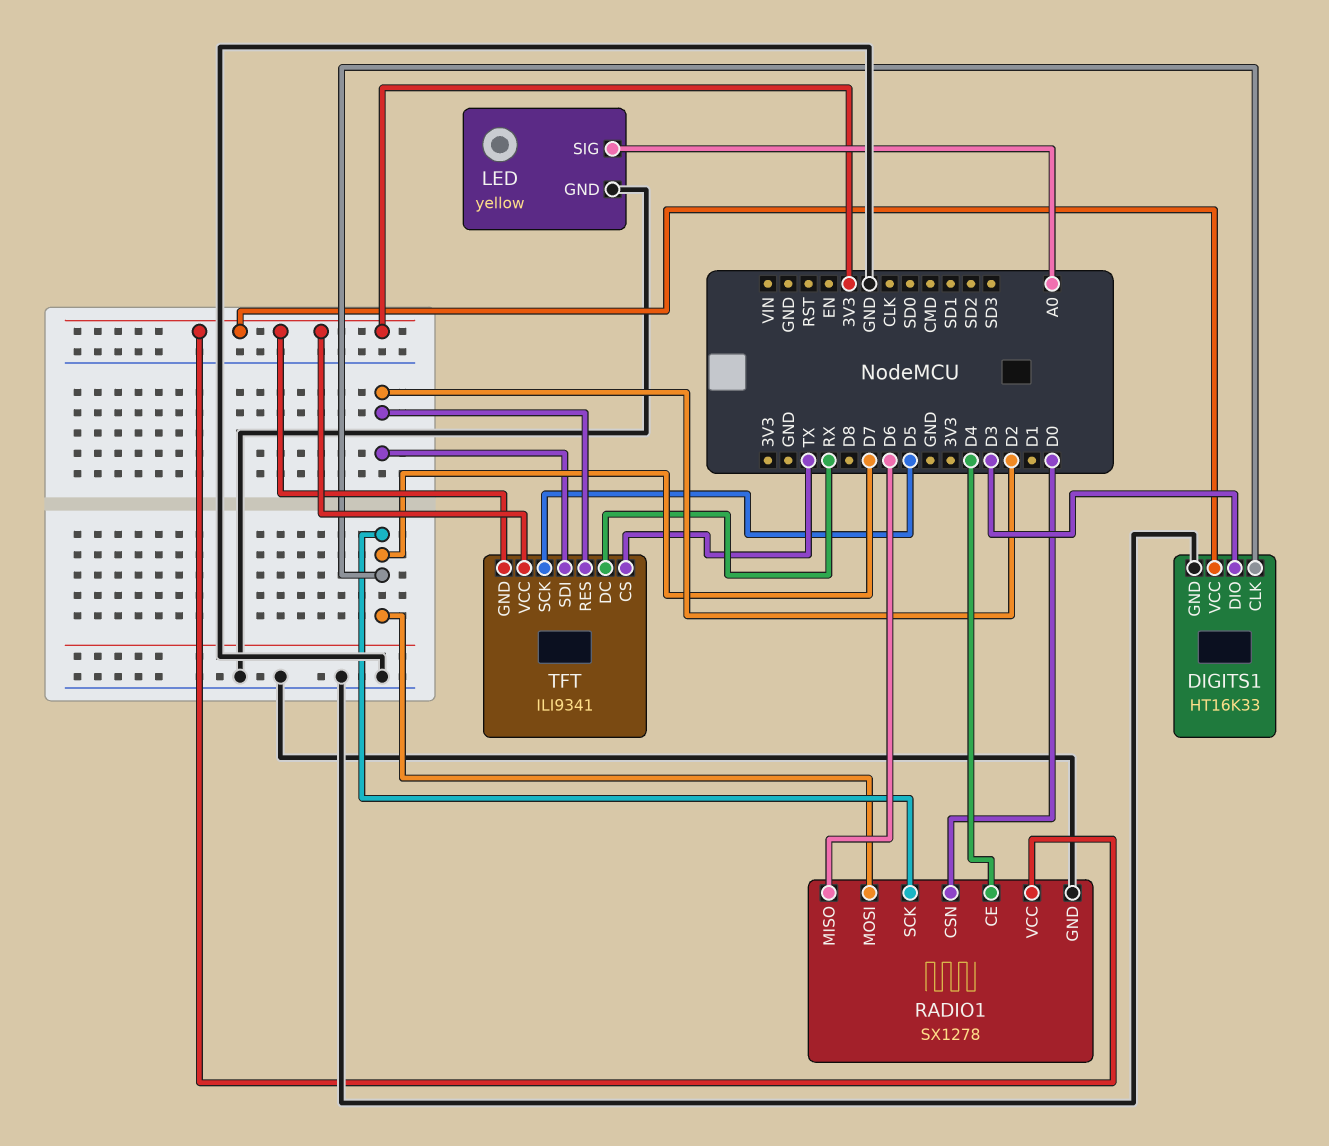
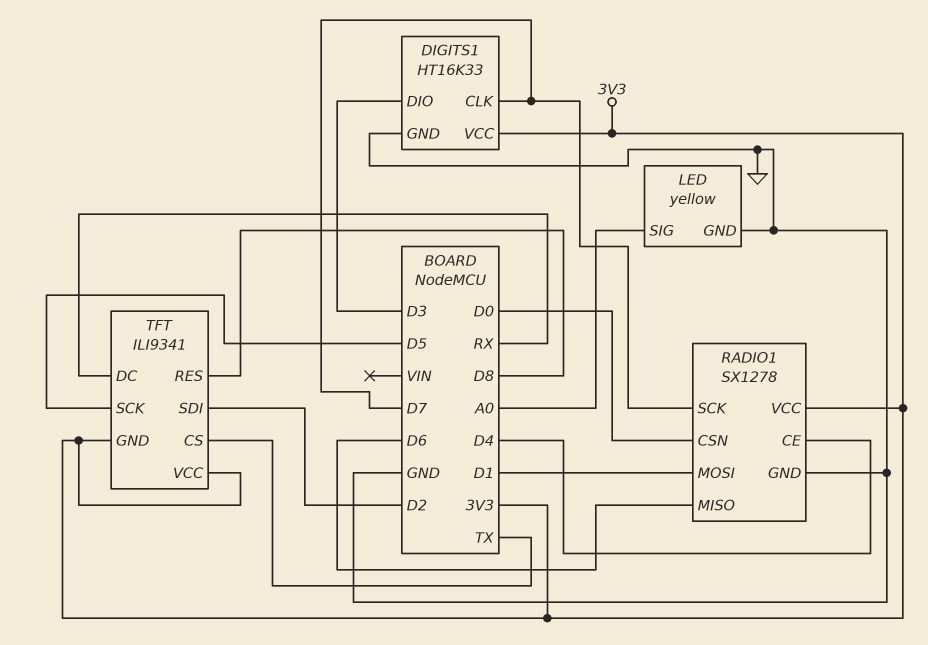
RADIO1 pin MOSI: D7 -> D1
TFT pin RES: D2 -> D8

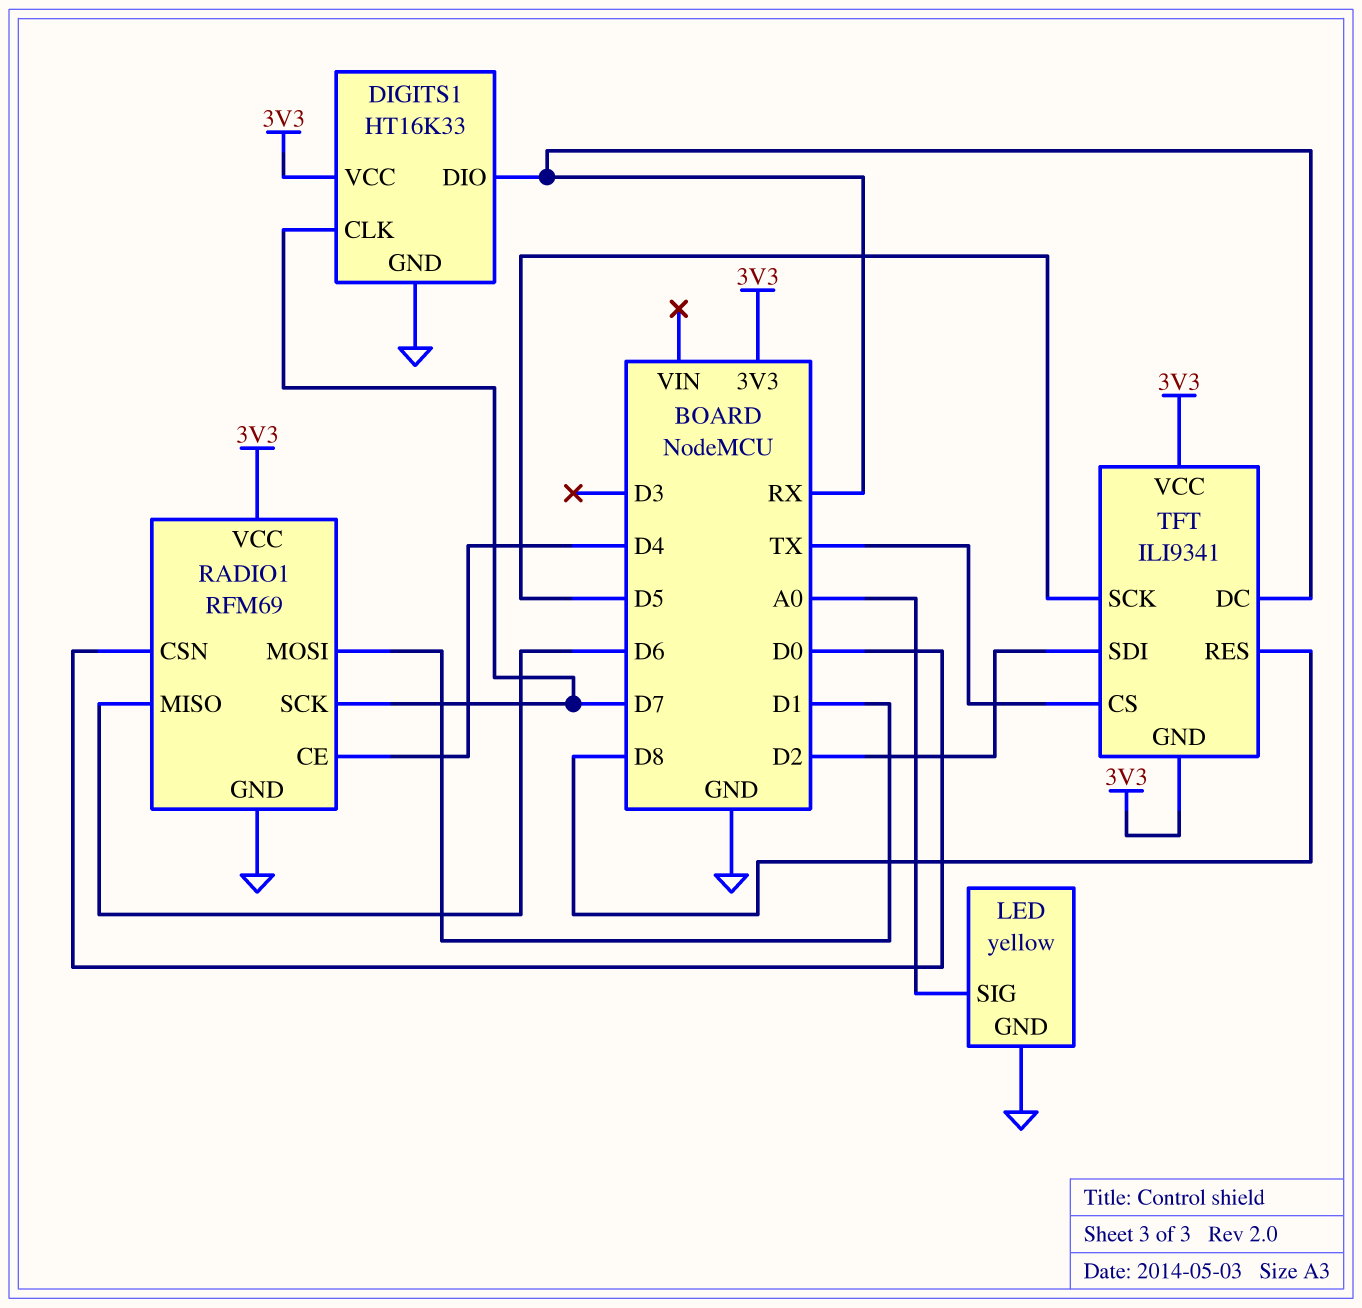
DIGITS1 pin DIO: D3 -> RX
RADIO1: SX1278 -> RFM69

